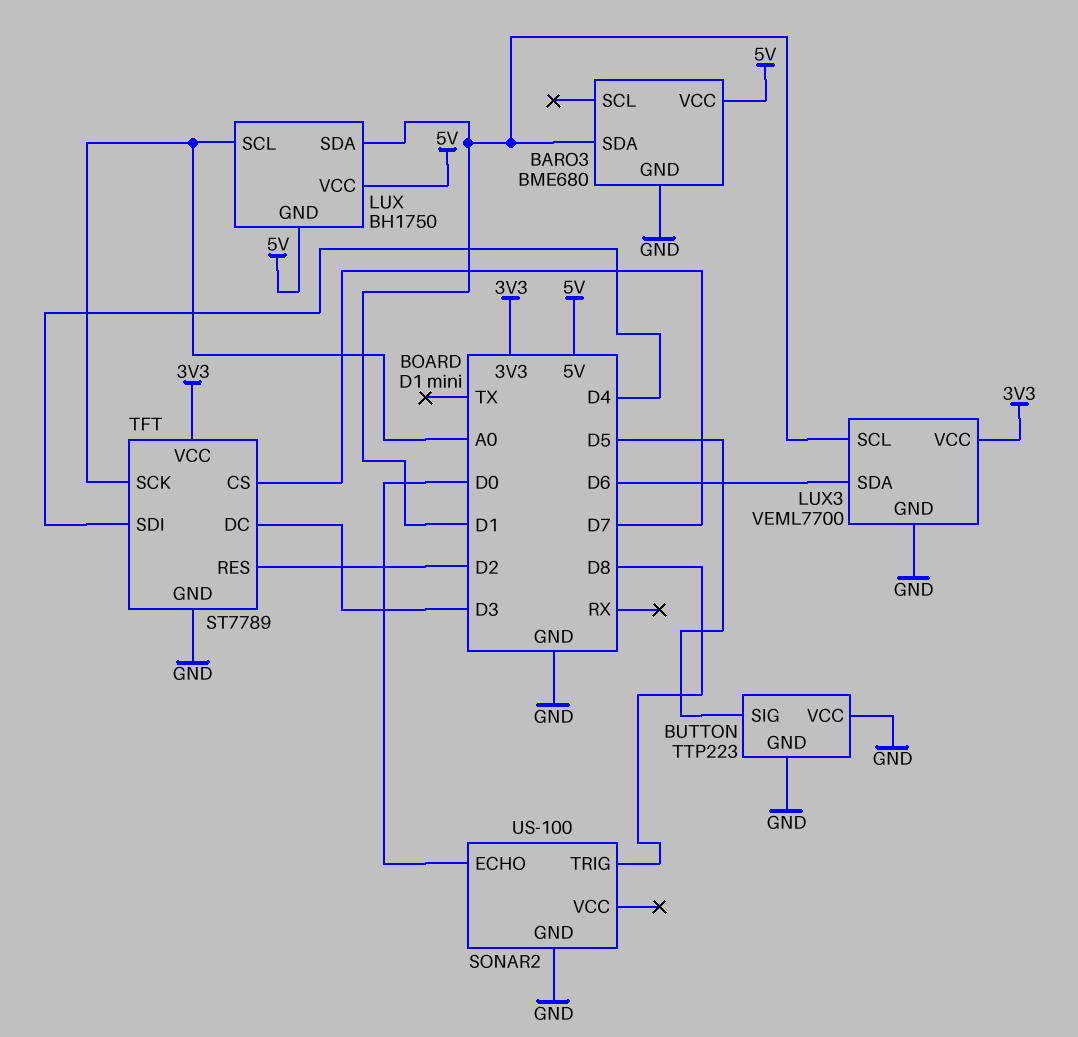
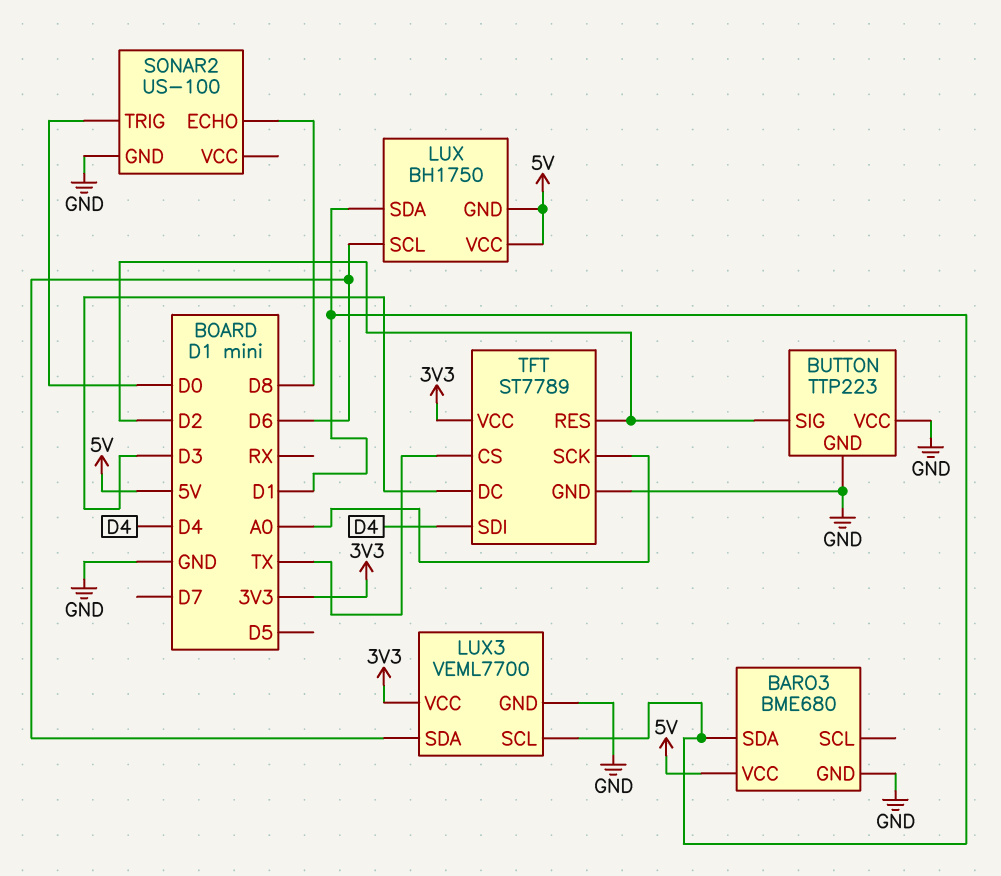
BUTTON pin SIG: D5 -> D2
LUX pin SCL: A0 -> D6
SONAR2 pin ECHO: D0 -> D8
SONAR2 pin TRIG: D8 -> D0
TFT pin CS: D7 -> TX

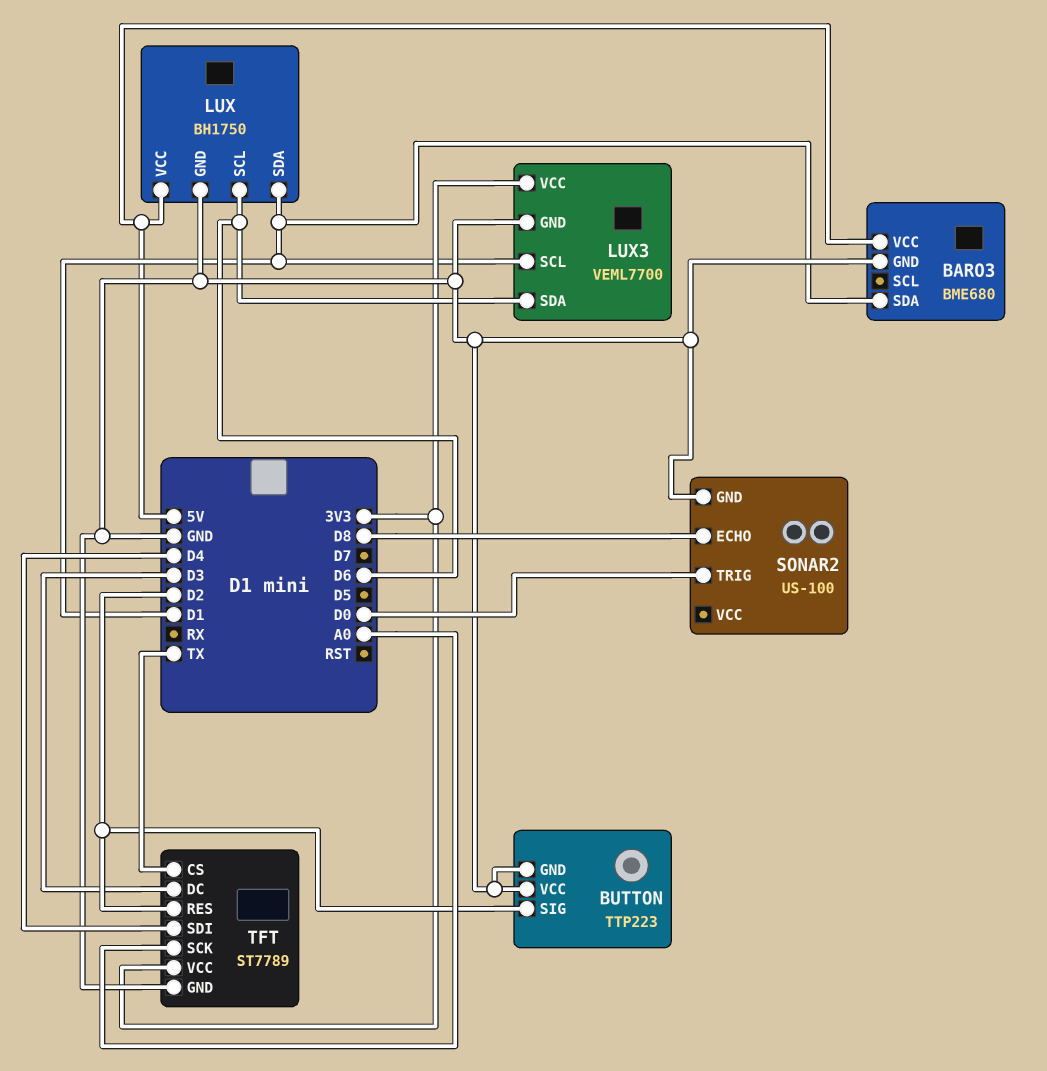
LUX pin GND: 5V -> GND

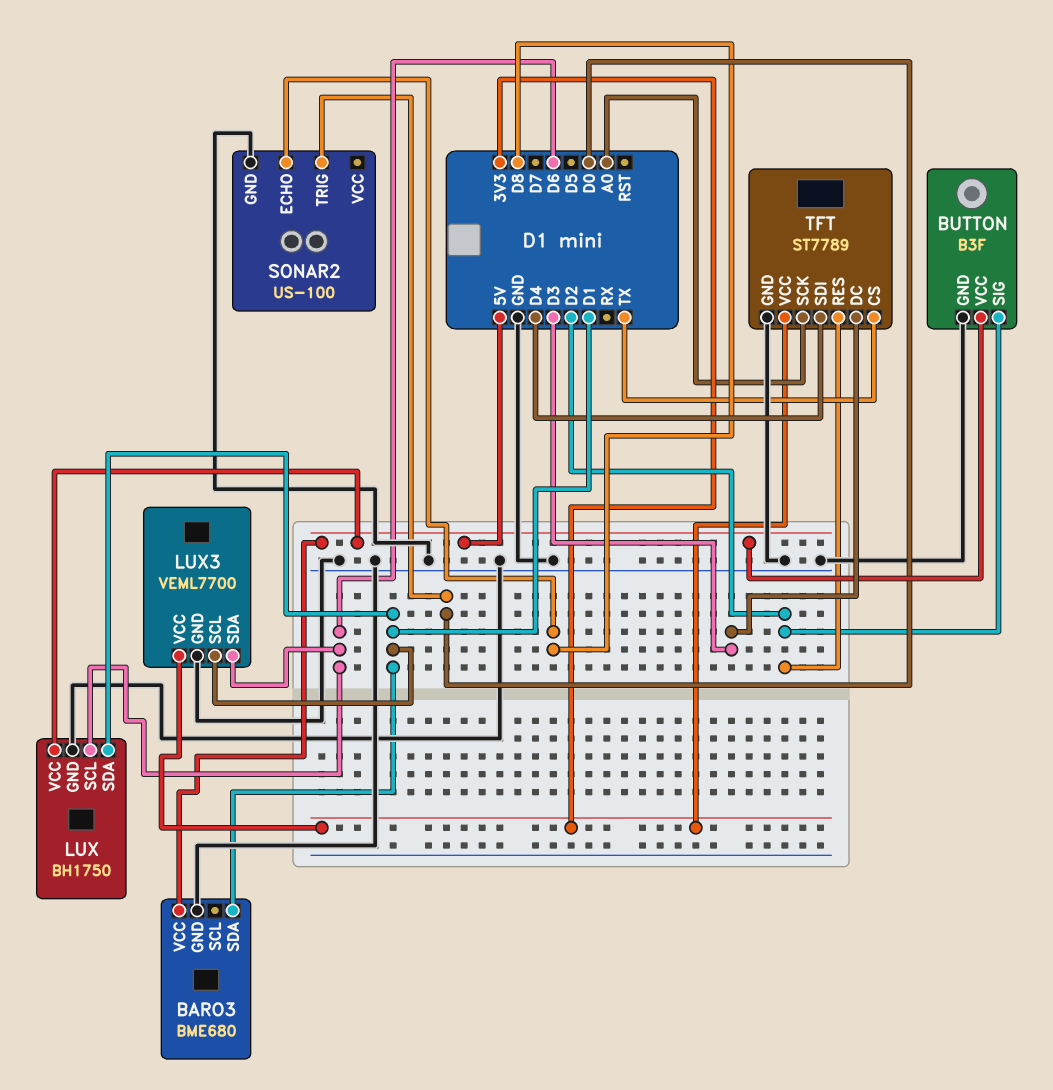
BUTTON: TTP223 -> B3F
BUTTON pin VCC: GND -> 5V

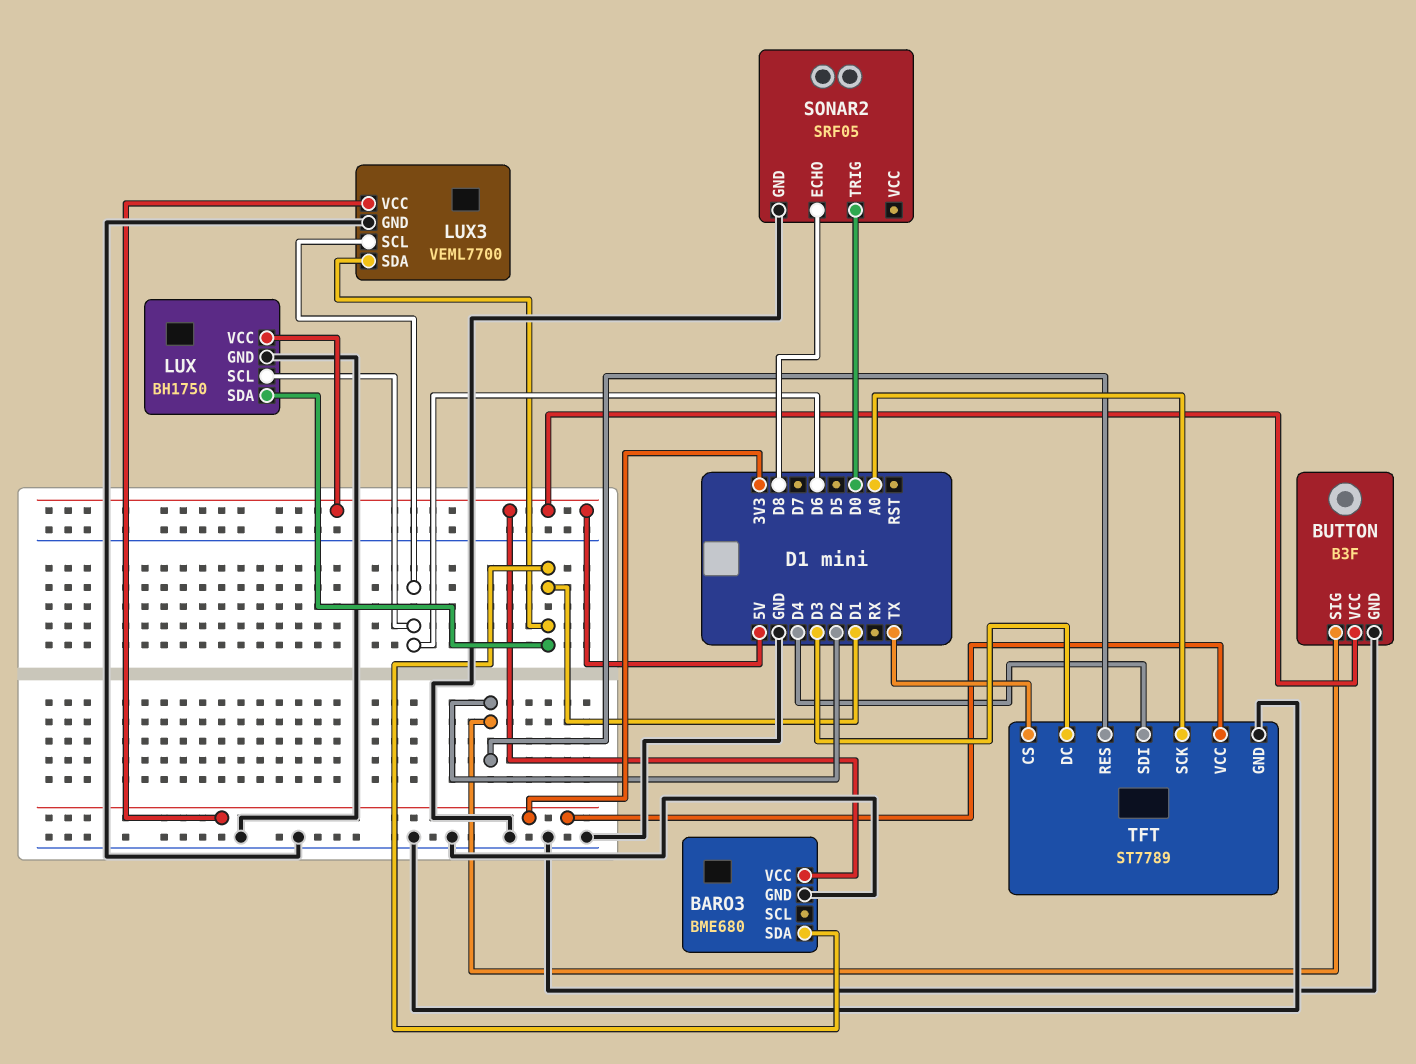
LUX3 pin SCL: D1 -> D6
LUX3 pin SDA: D6 -> D1
SONAR2: US-100 -> SRF05

